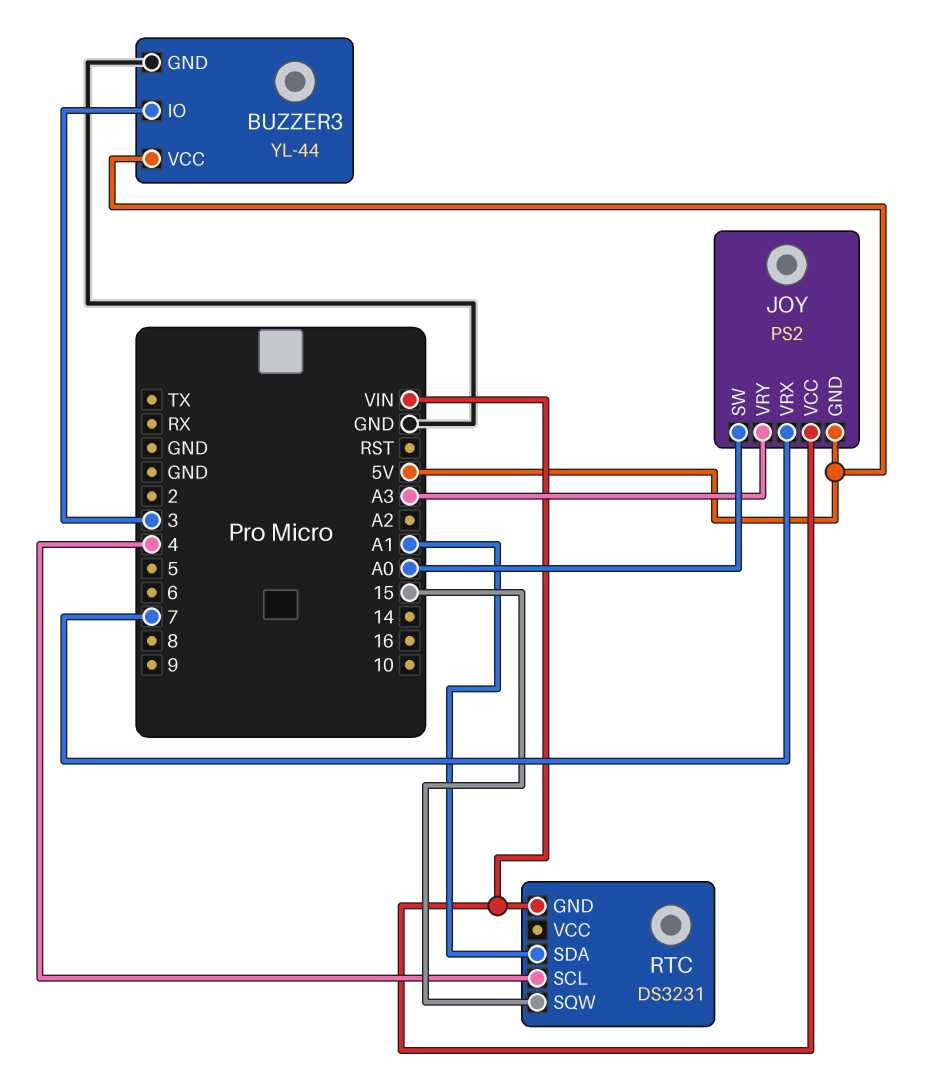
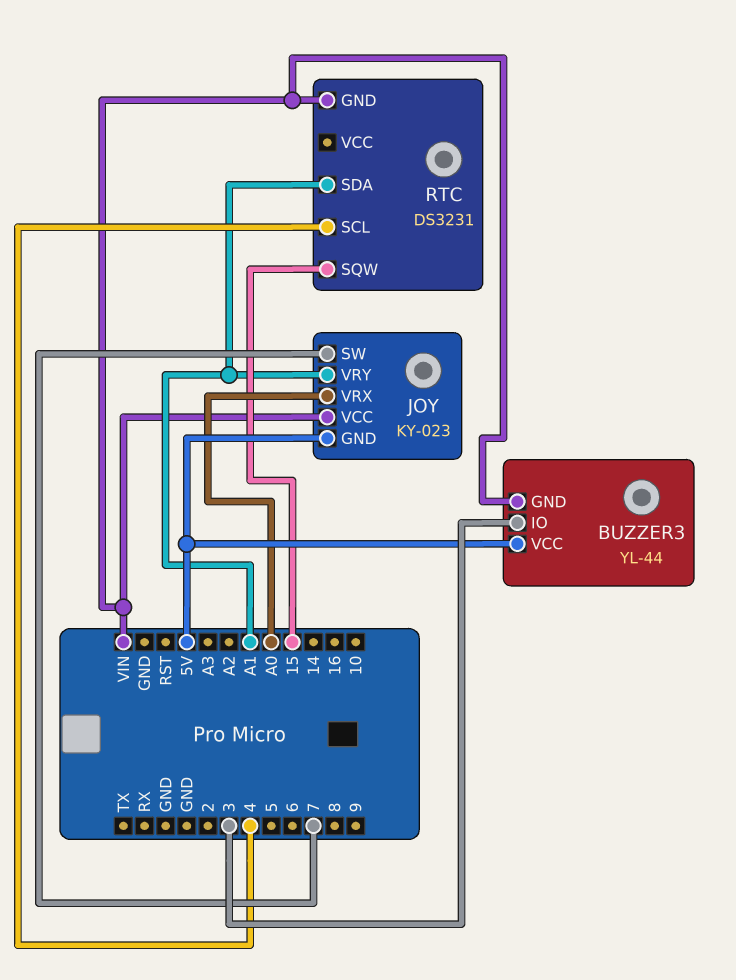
BUZZER3 pin GND: GND -> VIN
JOY: PS2 -> KY-023
JOY pin SW: A0 -> 7
JOY pin VRX: 7 -> A0
JOY pin VRY: A3 -> A1

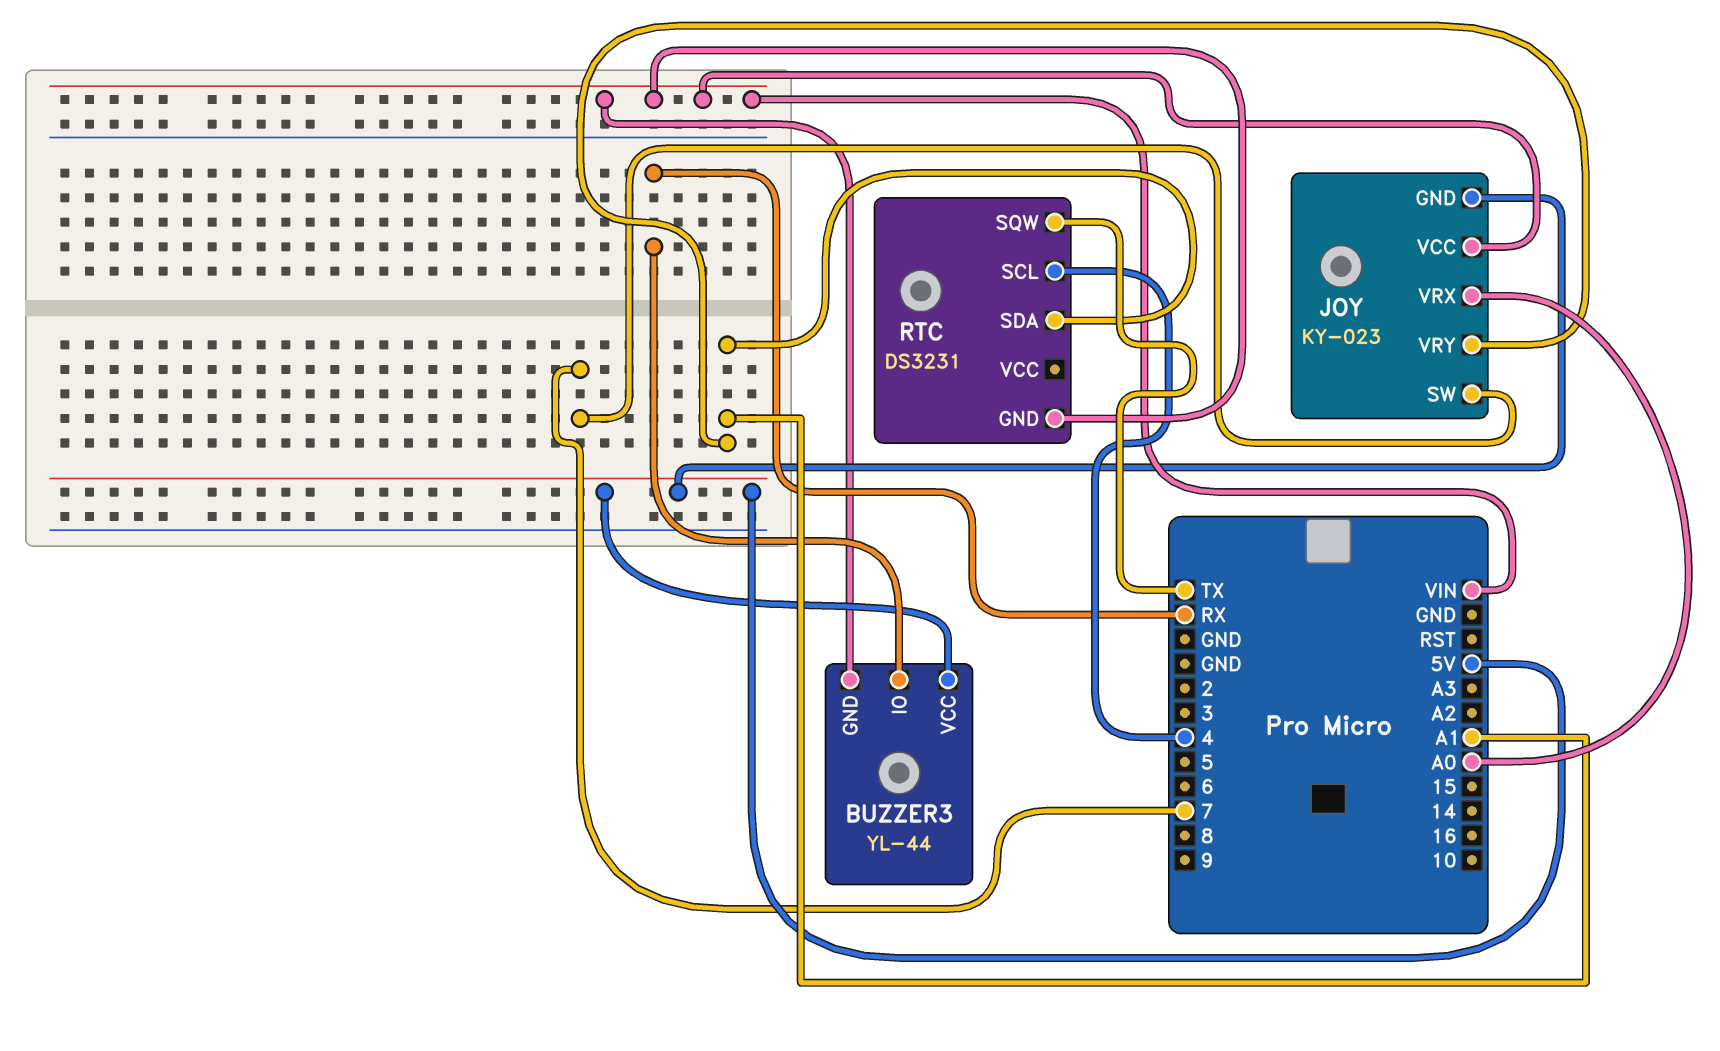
BUZZER3 pin IO: 3 -> RX
RTC pin SQW: 15 -> TX

